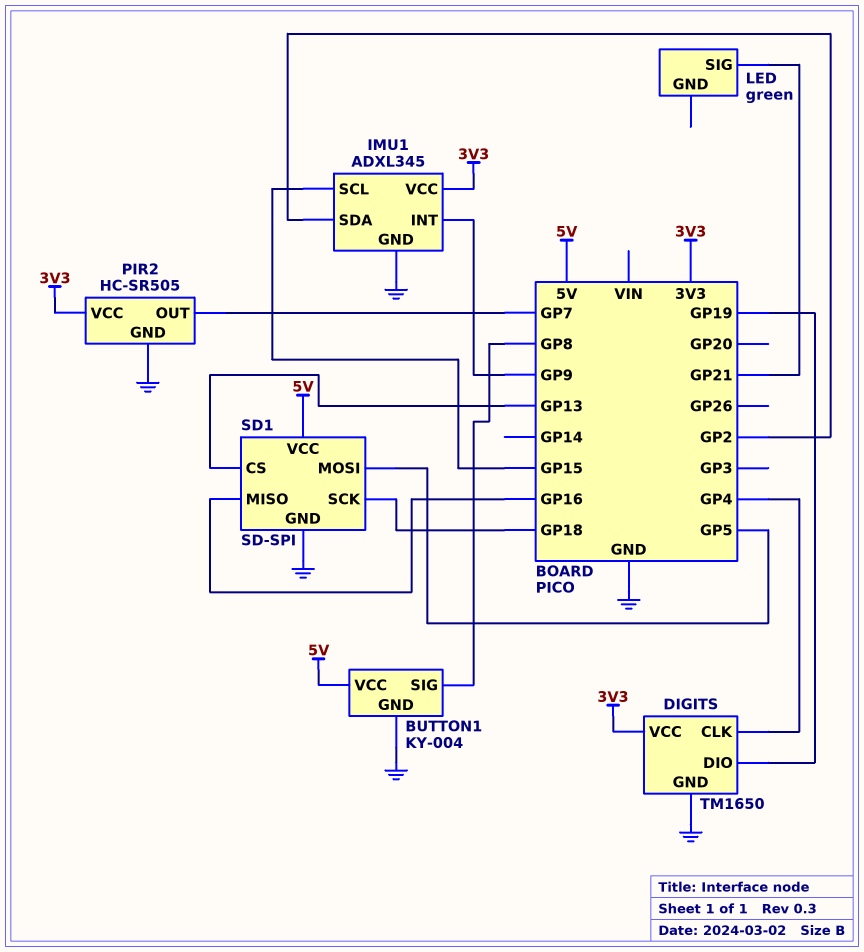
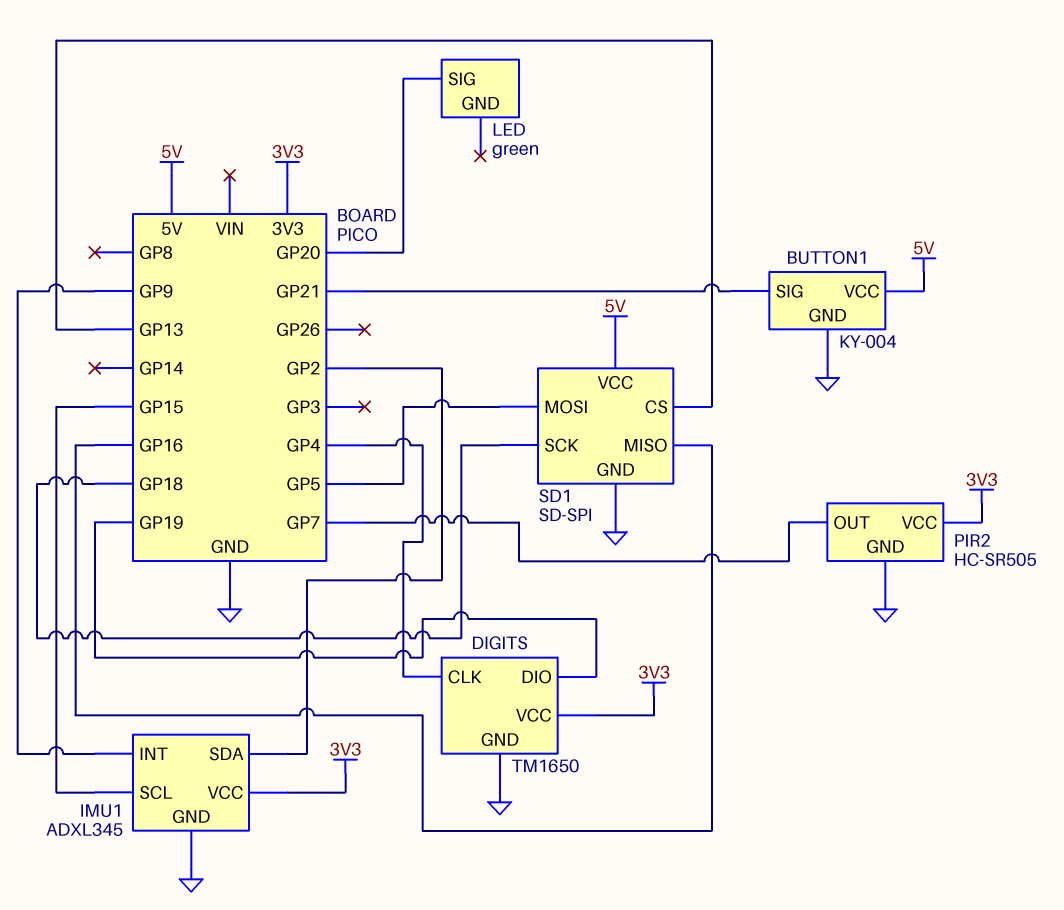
BUTTON1 pin SIG: GP8 -> GP21
LED pin SIG: GP21 -> GP20

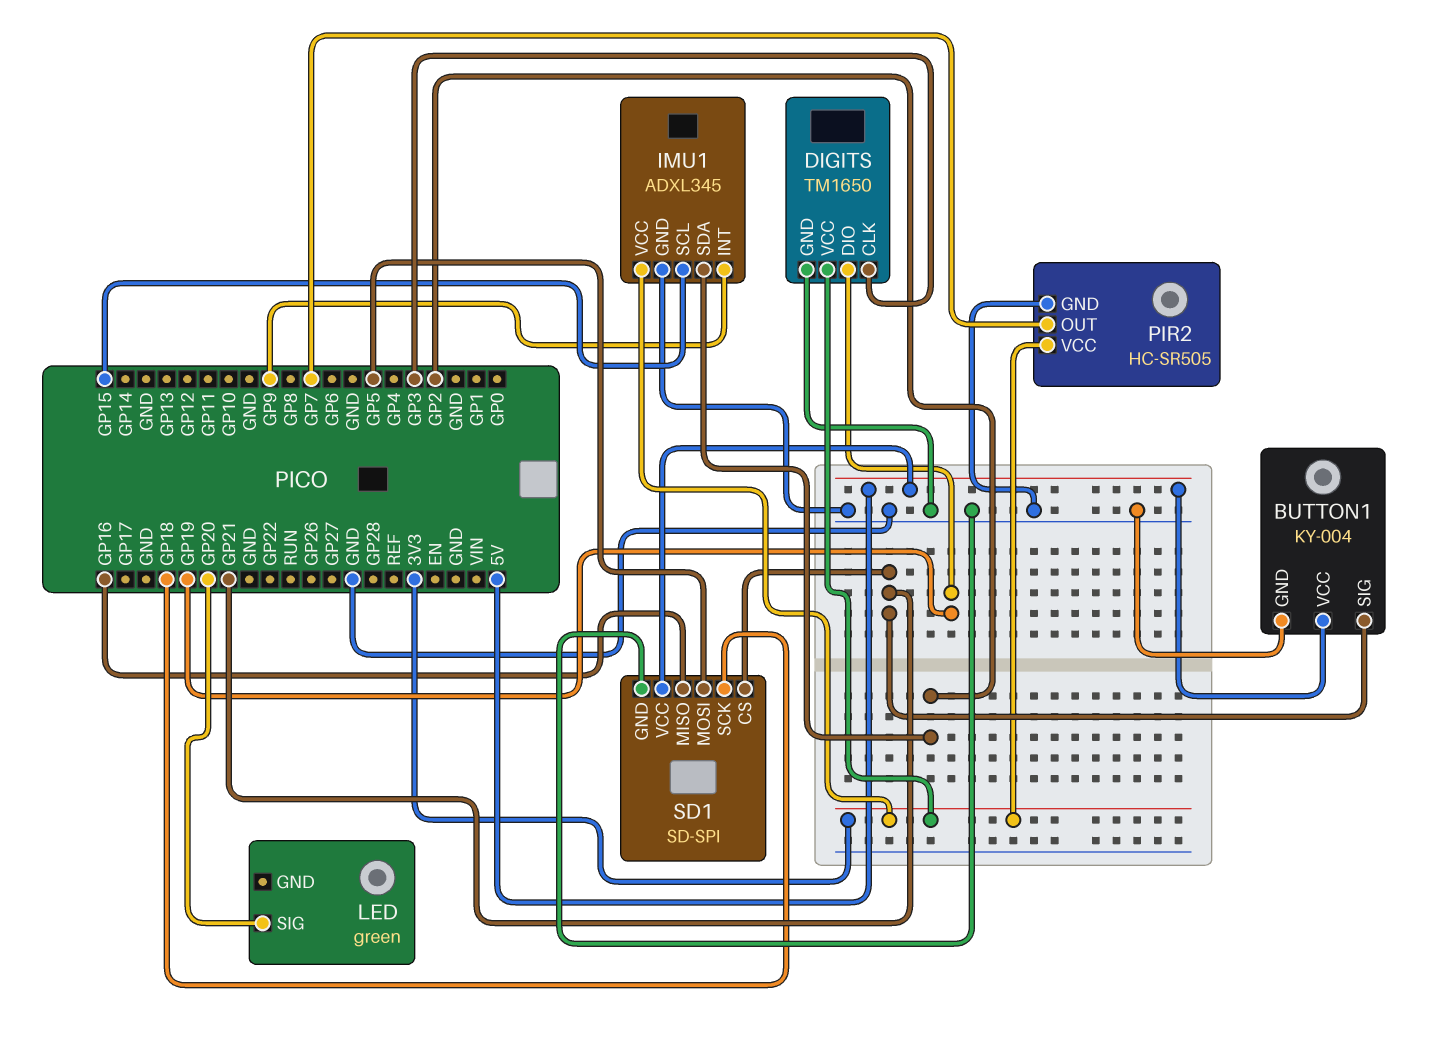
DIGITS pin CLK: GP4 -> GP3
SD1 pin CS: GP13 -> GP21

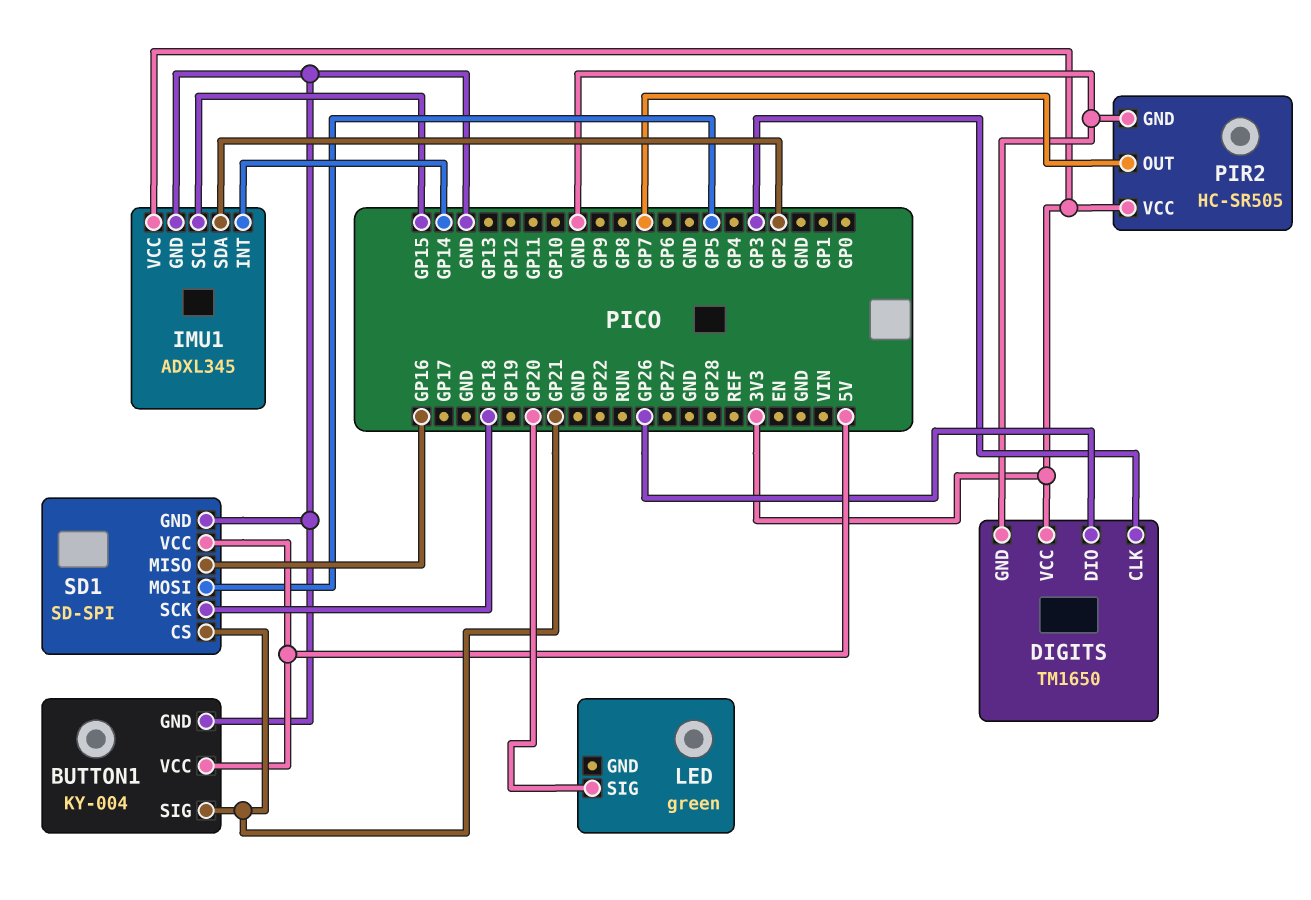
DIGITS pin DIO: GP19 -> GP26
IMU1 pin INT: GP9 -> GP14

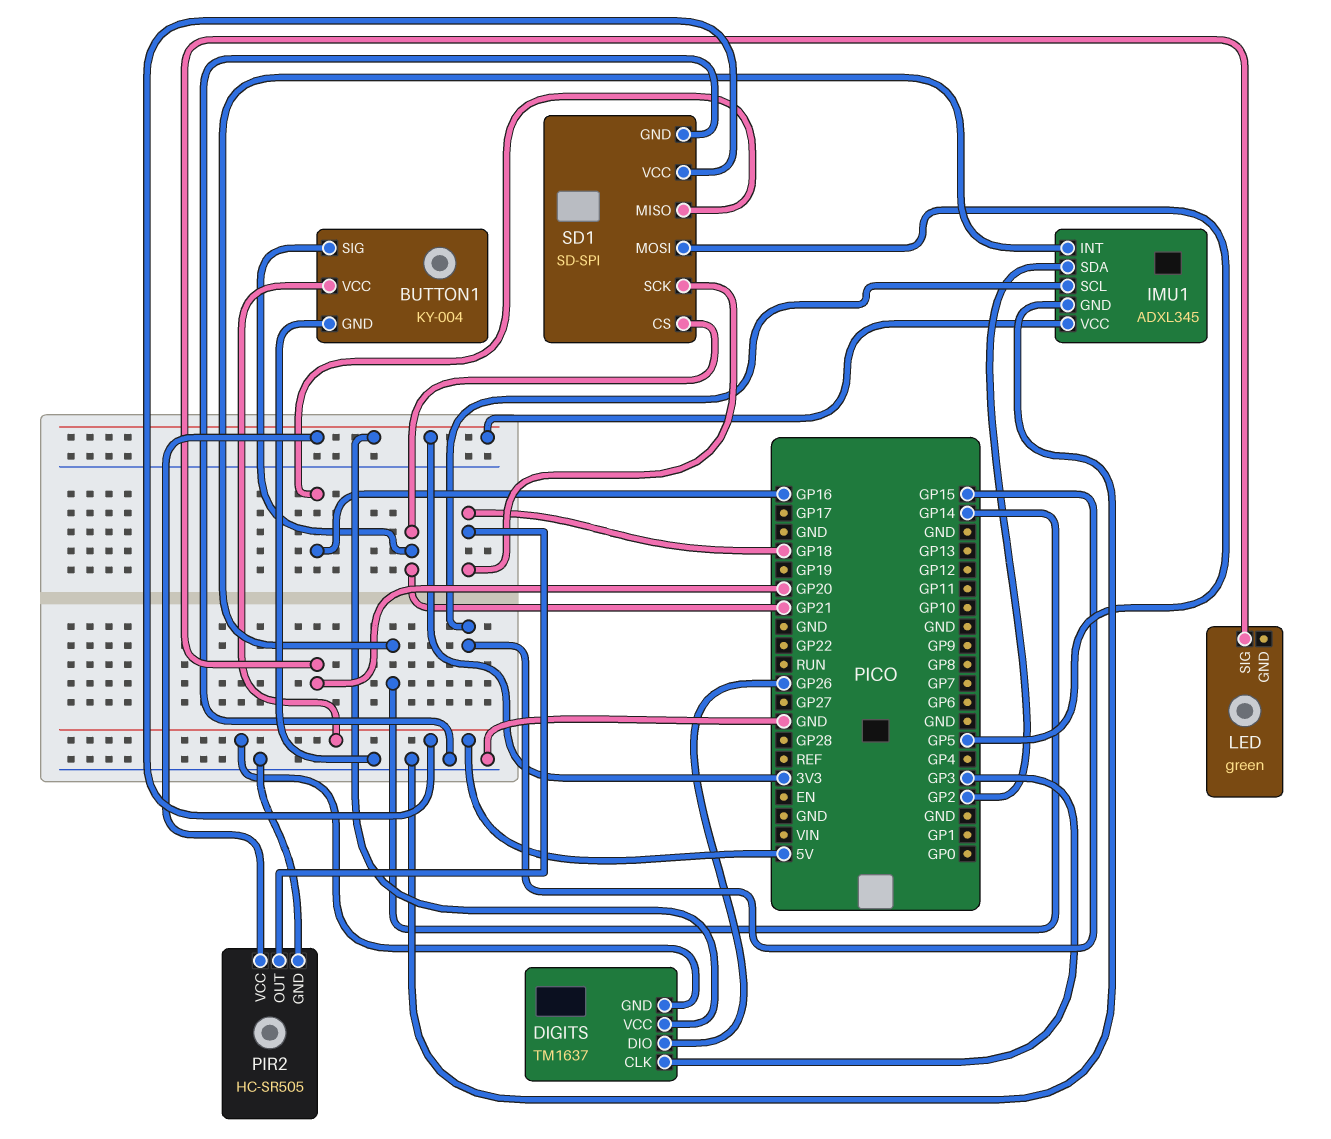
DIGITS: TM1650 -> TM1637
DIGITS pin GND: GND -> 5V
PIR2 pin OUT: GP7 -> GP18

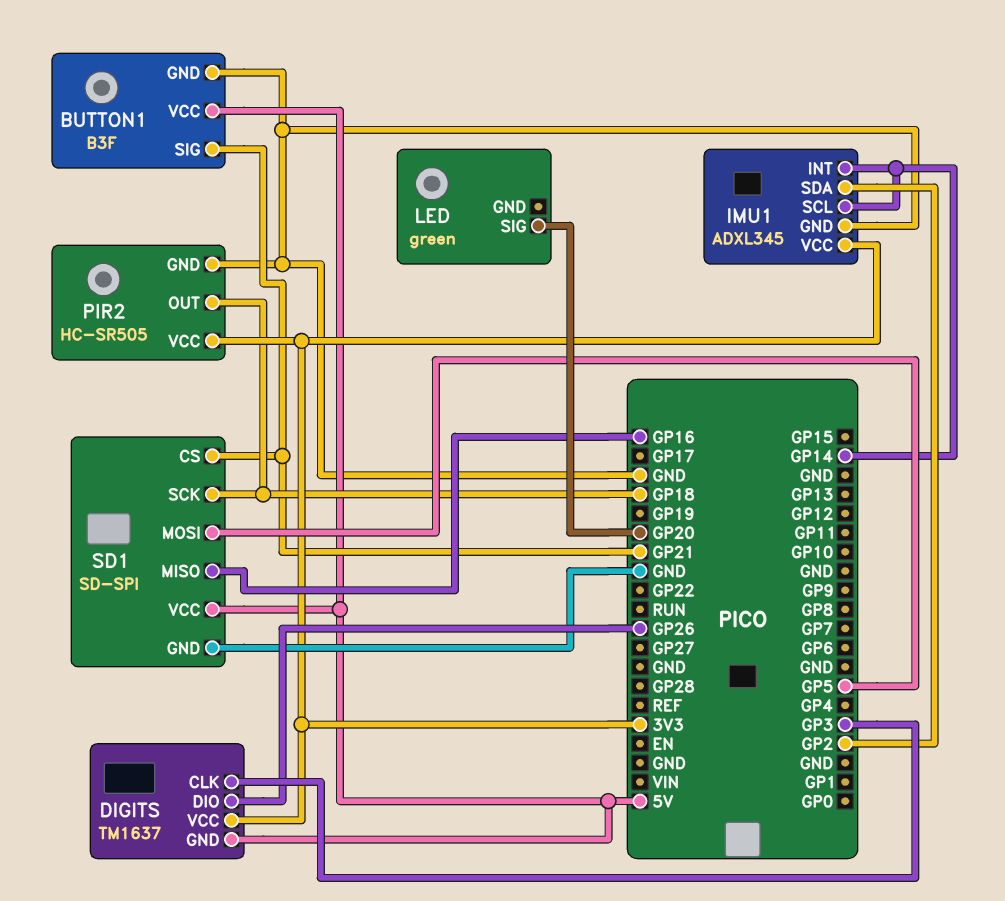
BUTTON1: KY-004 -> B3F
IMU1 pin SCL: GP15 -> GP14

